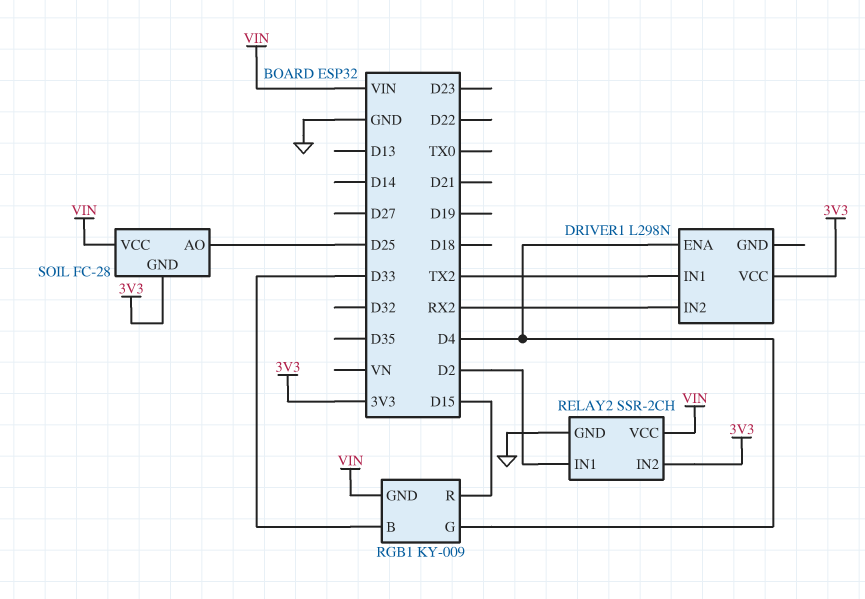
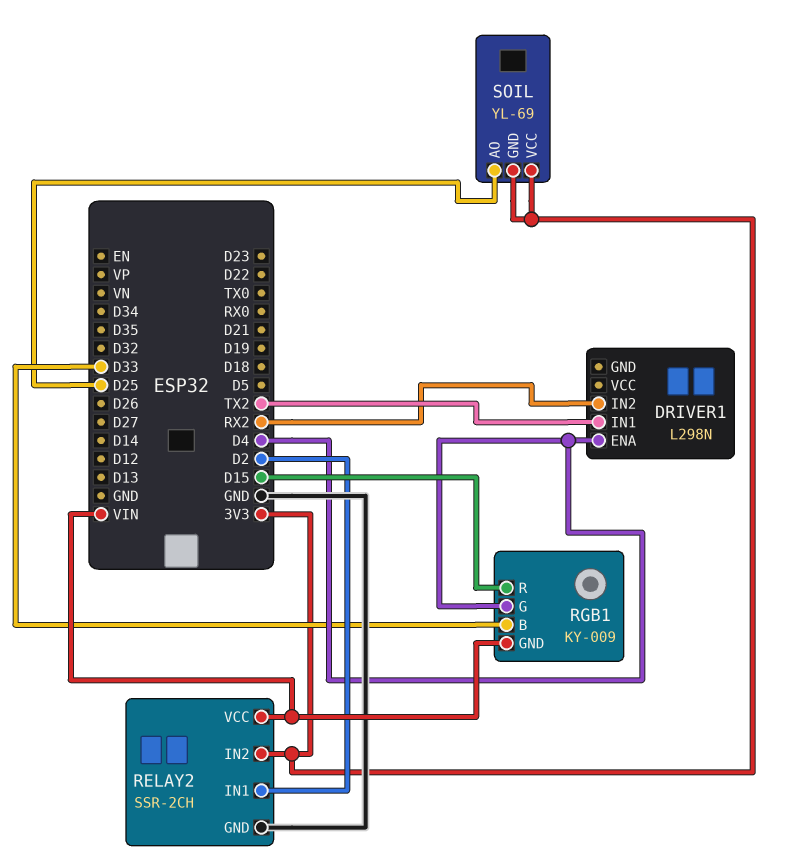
DRIVER1 pin VCC: 3V3 -> none
SOIL: FC-28 -> YL-69
SOIL pin VCC: VIN -> 3V3

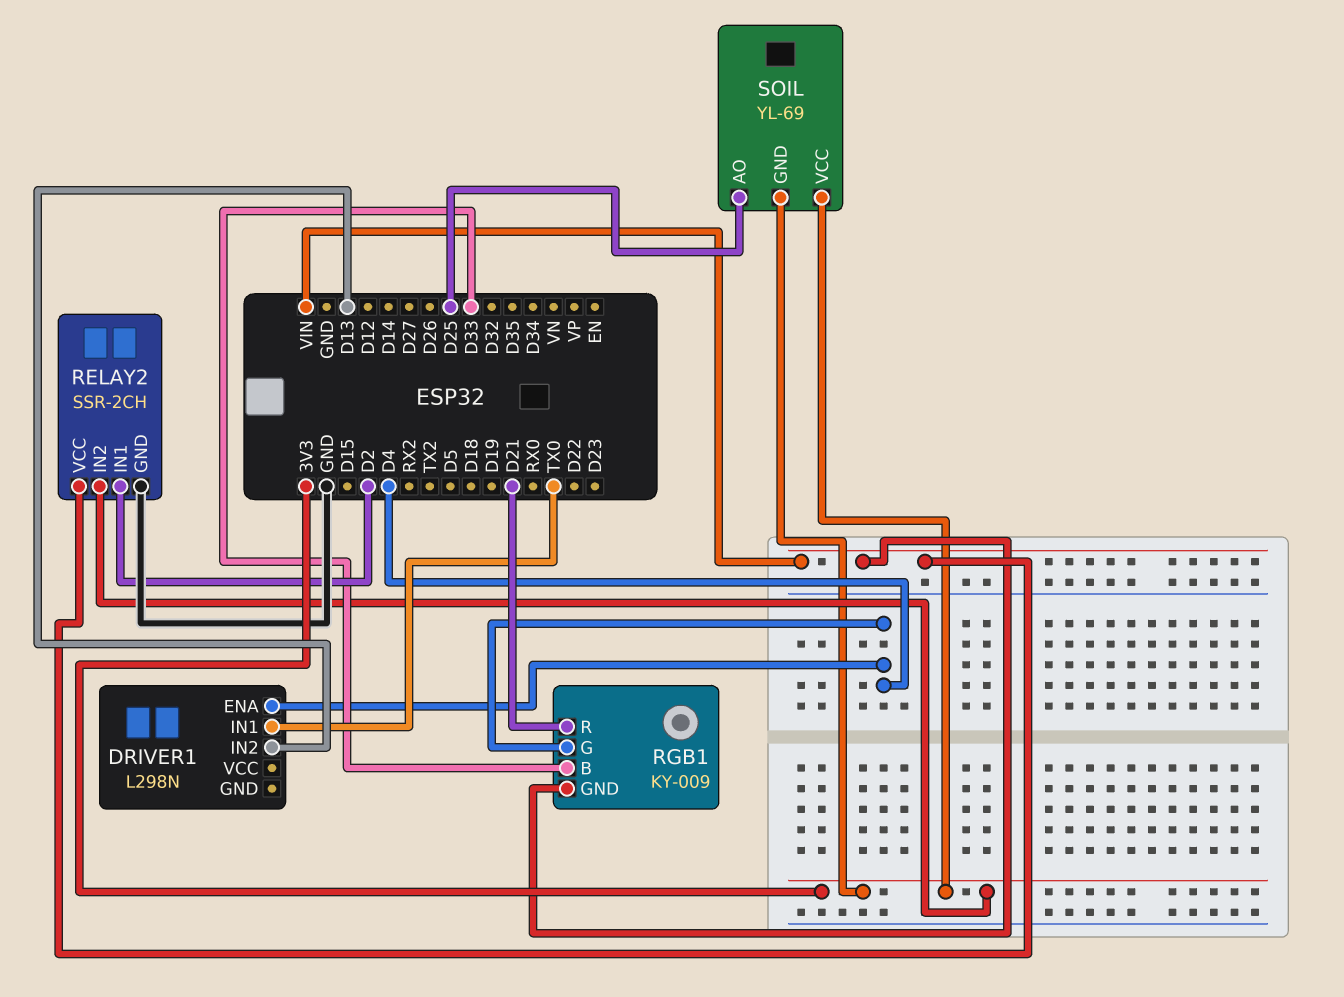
DRIVER1 pin IN1: TX2 -> TX0
DRIVER1 pin IN2: RX2 -> D13
RGB1 pin R: D15 -> D21

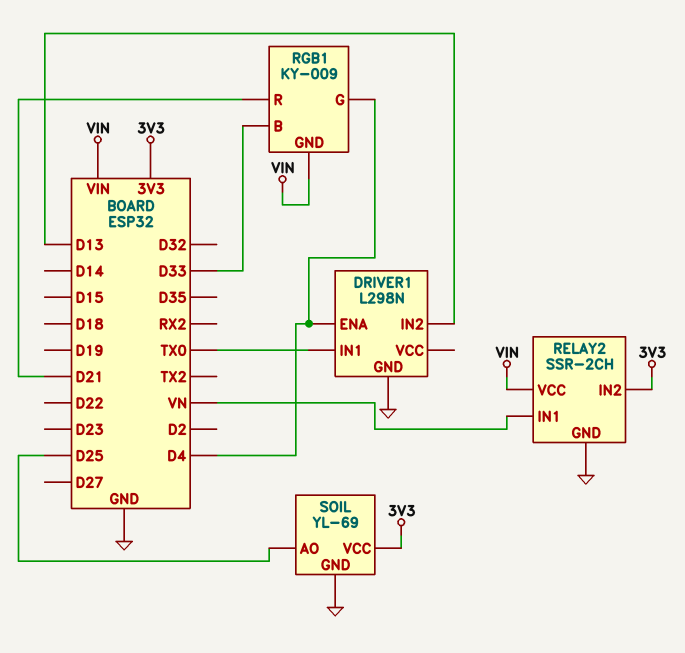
DRIVER1 pin GND: none -> GND
RELAY2 pin IN1: D2 -> VN
SOIL pin GND: 3V3 -> GND

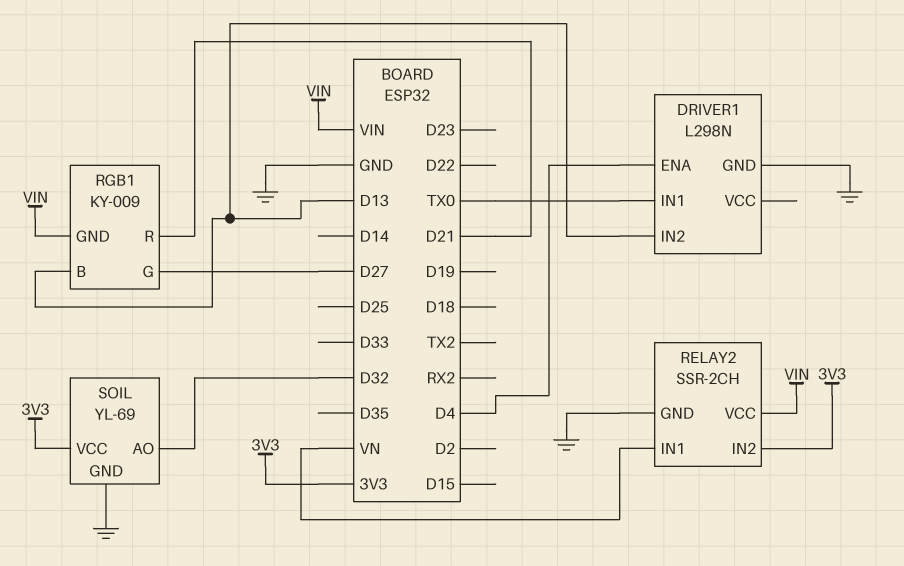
RGB1 pin B: D33 -> D13
RGB1 pin G: D4 -> D27
SOIL pin AO: D25 -> D32

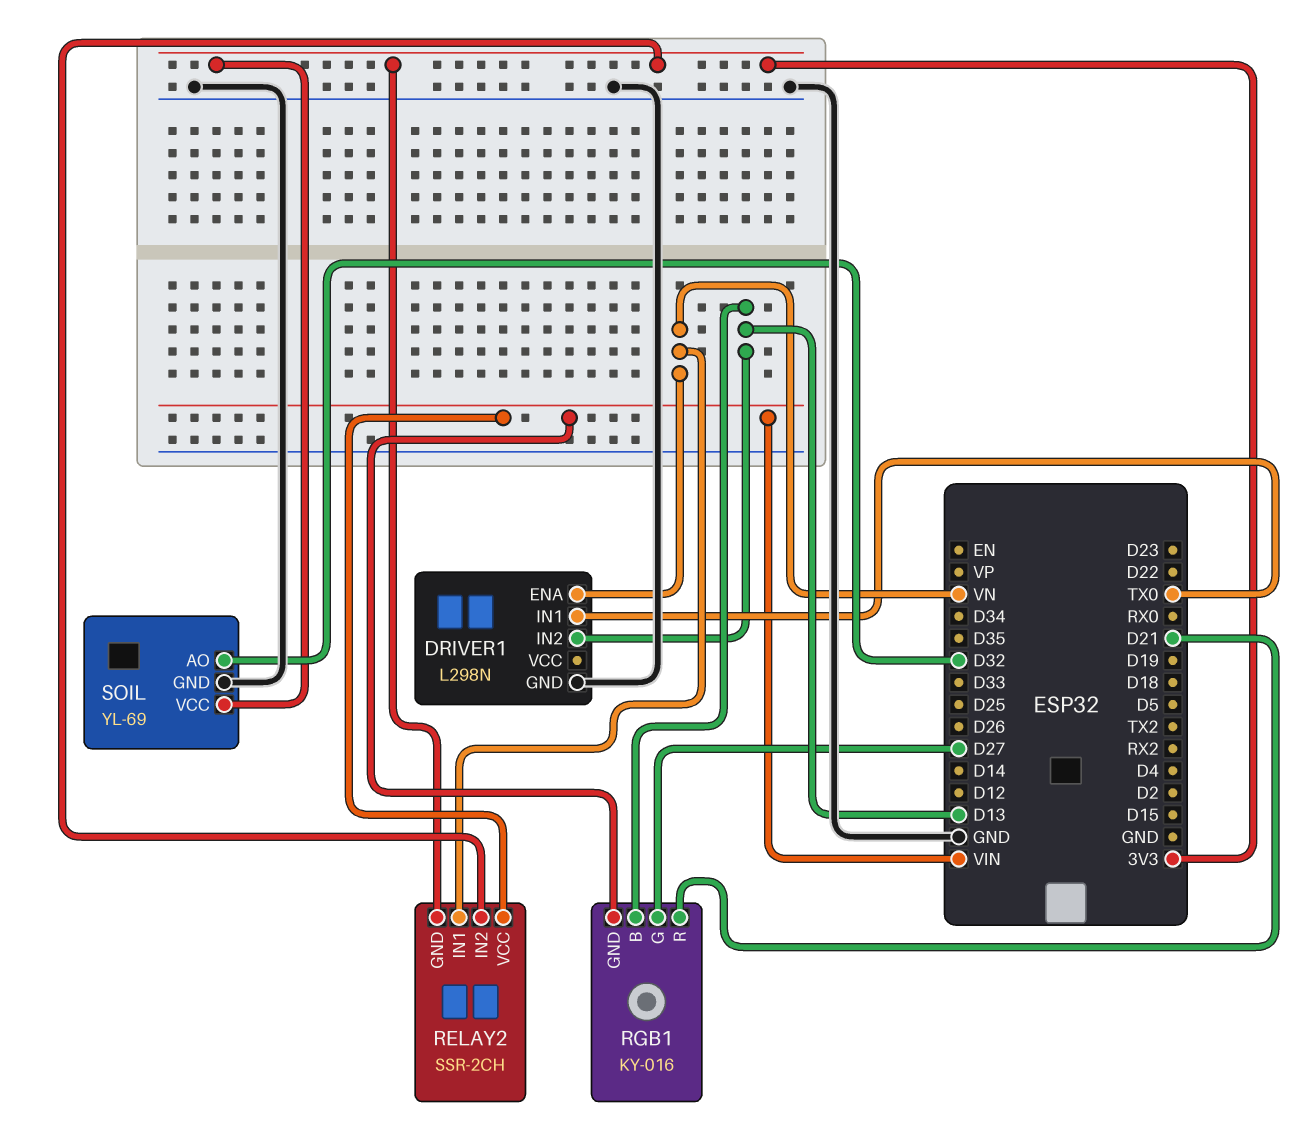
DRIVER1 pin ENA: D4 -> VN
RELAY2 pin GND: GND -> 3V3
RGB1: KY-009 -> KY-016

